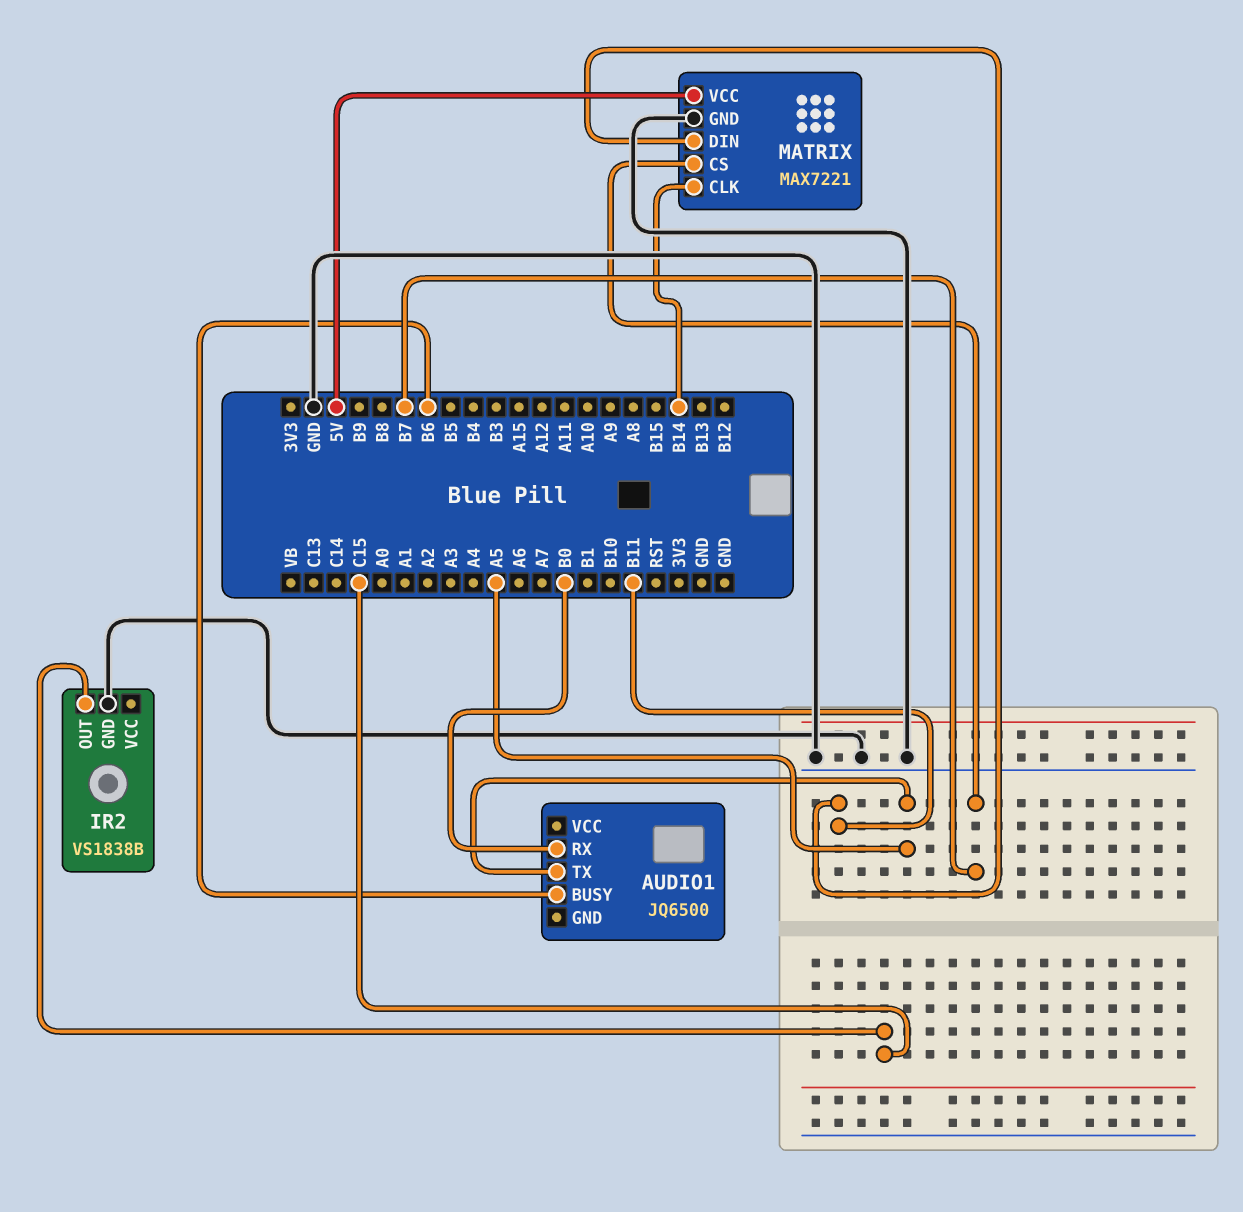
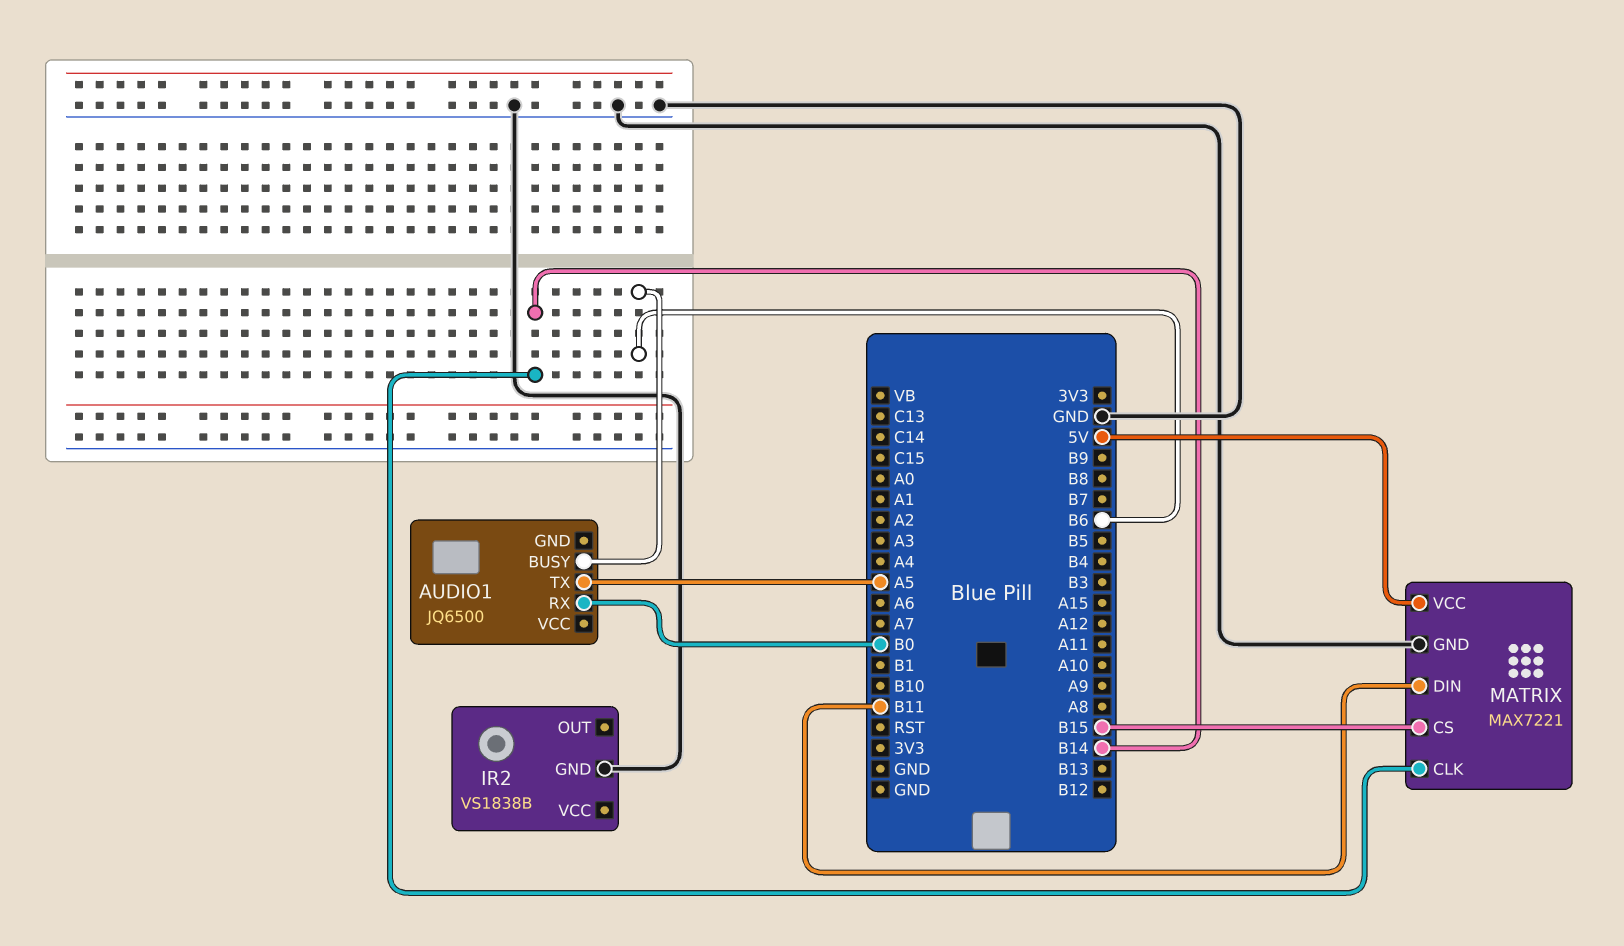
IR2 pin OUT: C15 -> none
MATRIX pin CS: B7 -> B15

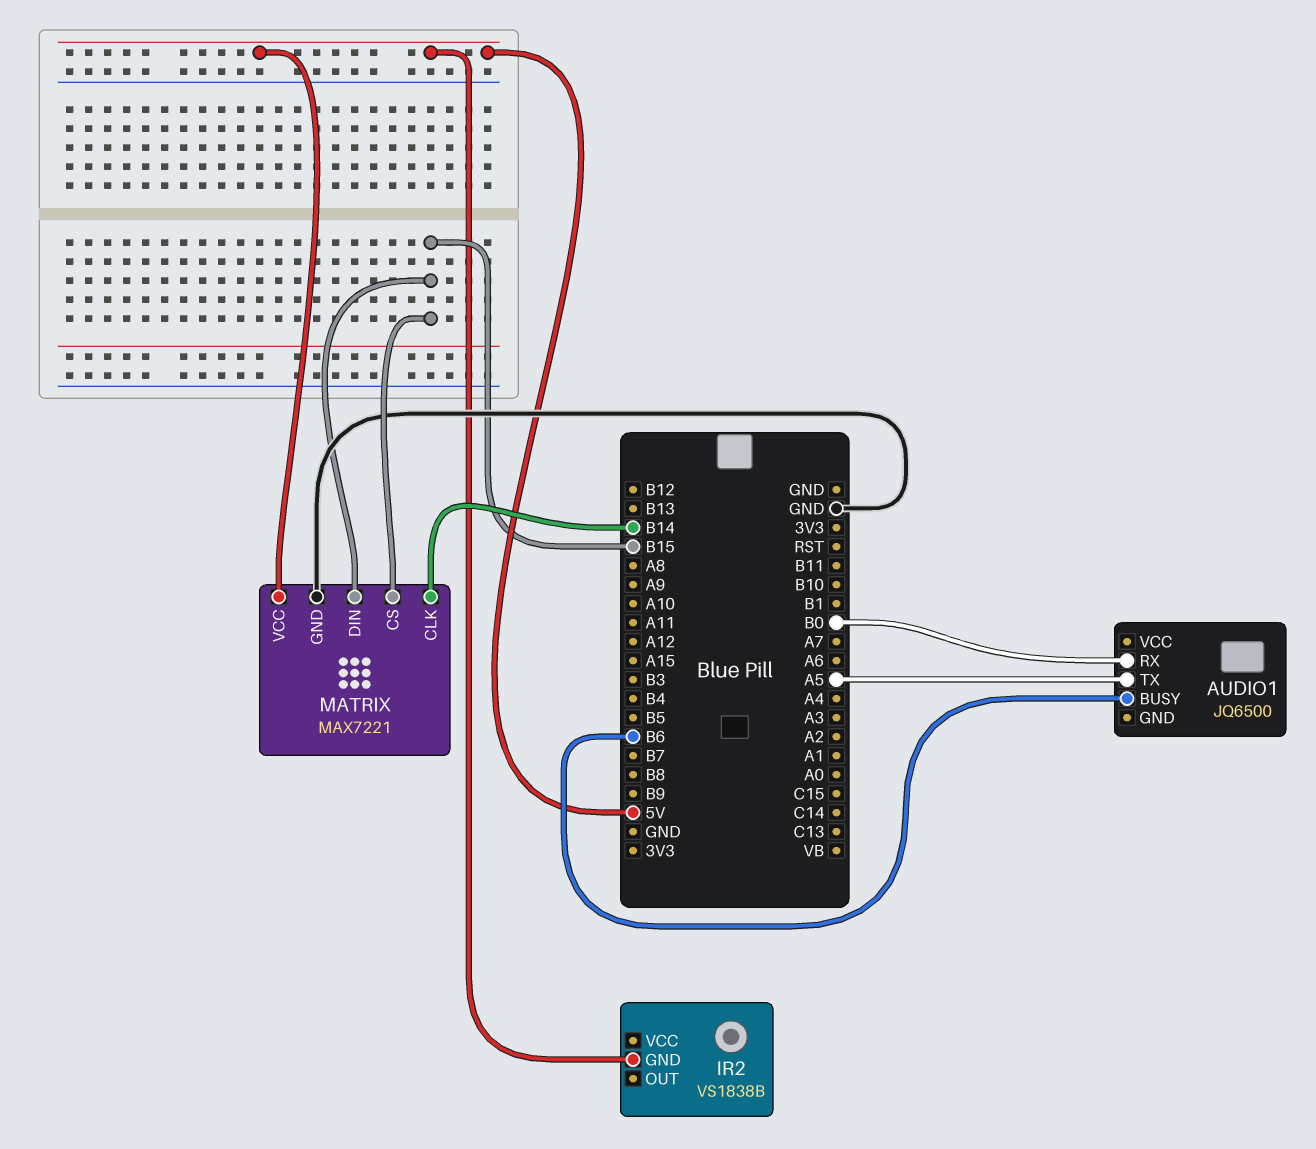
IR2 pin GND: GND -> 5V
MATRIX pin DIN: B11 -> B15

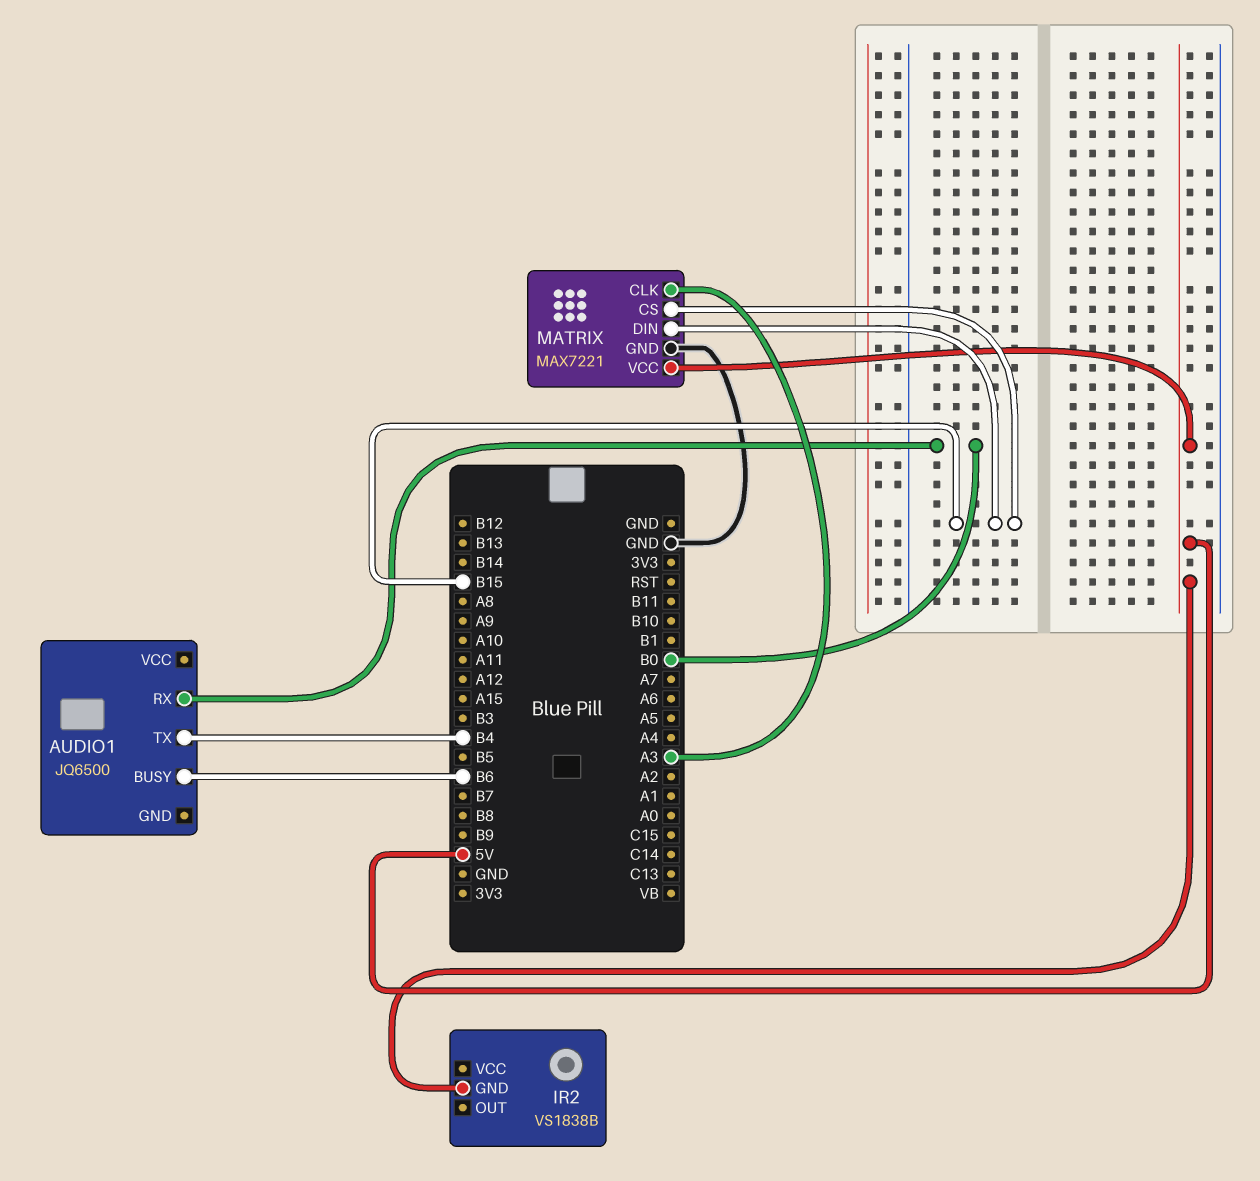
AUDIO1 pin TX: A5 -> B4
MATRIX pin CLK: B14 -> A3

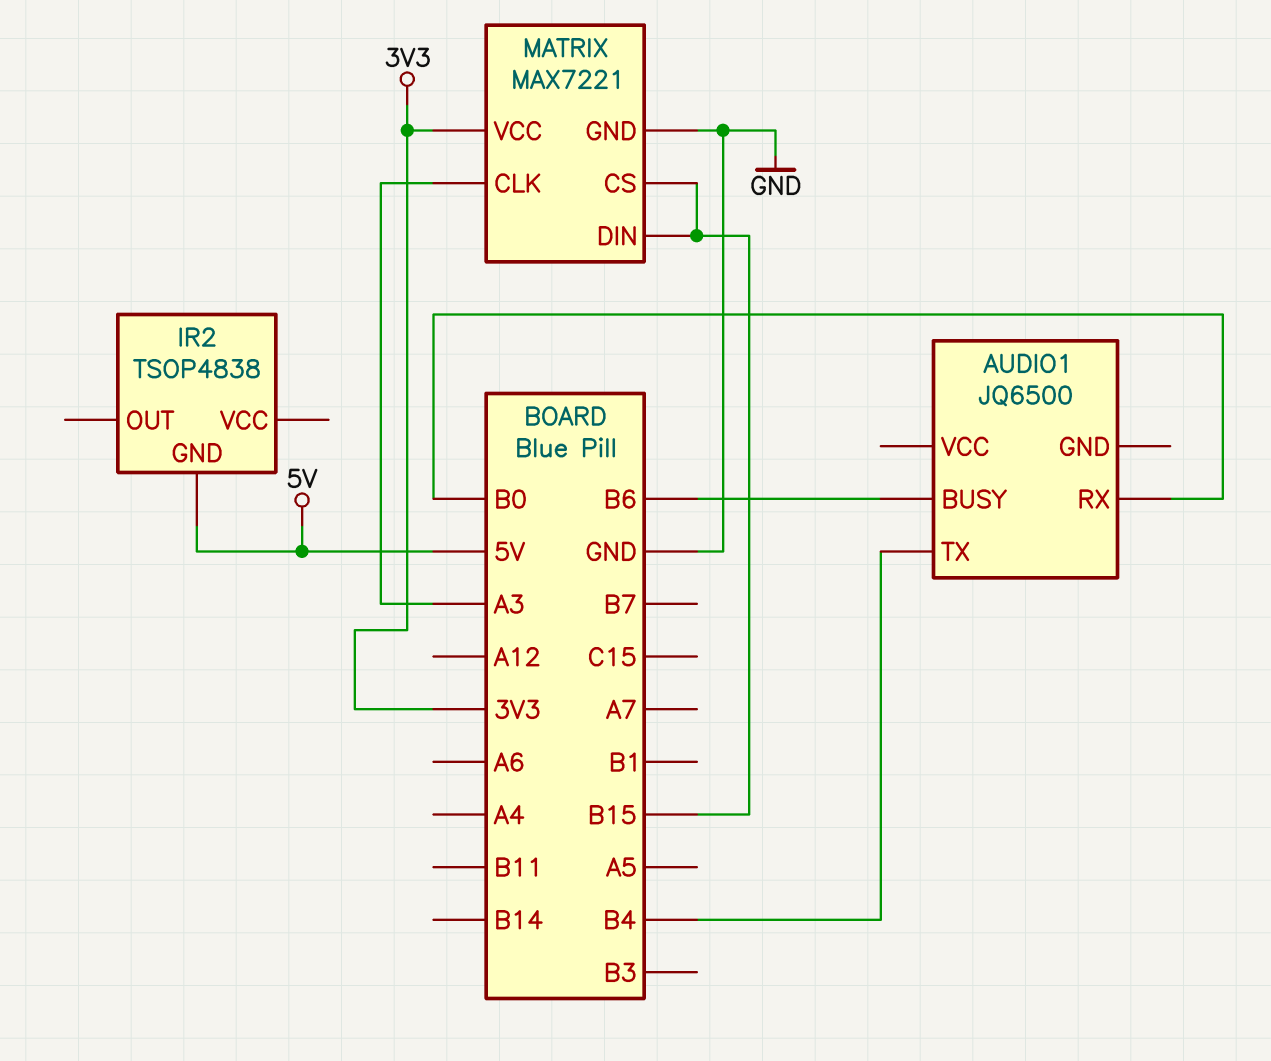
IR2: VS1838B -> TSOP4838
MATRIX pin VCC: 5V -> 3V3

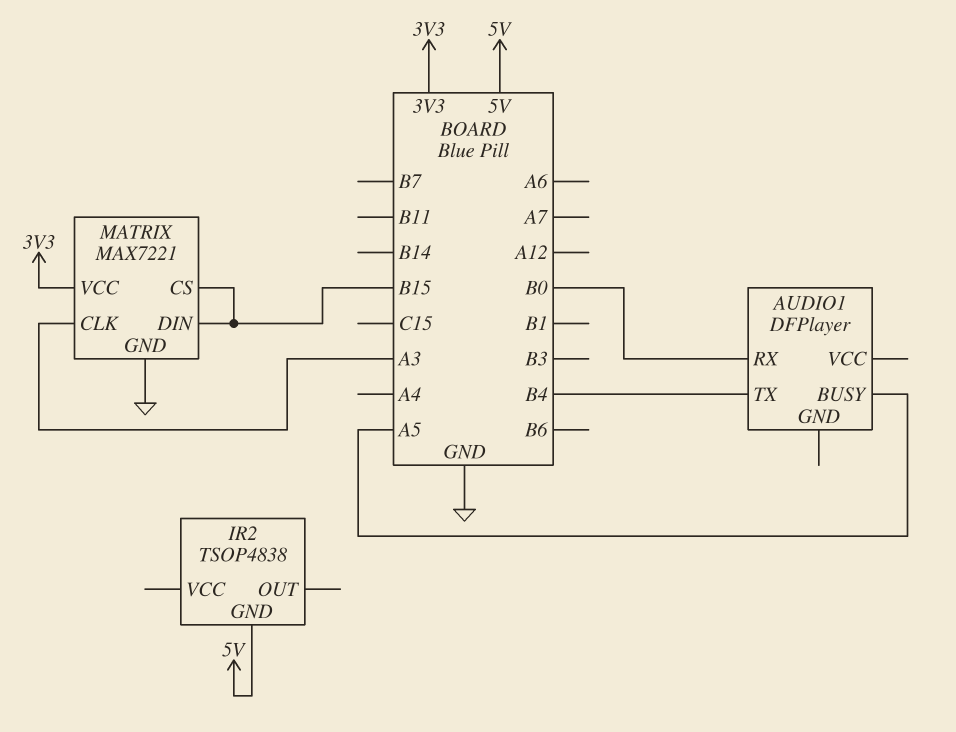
AUDIO1: JQ6500 -> DFPlayer
AUDIO1 pin BUSY: B6 -> A5

